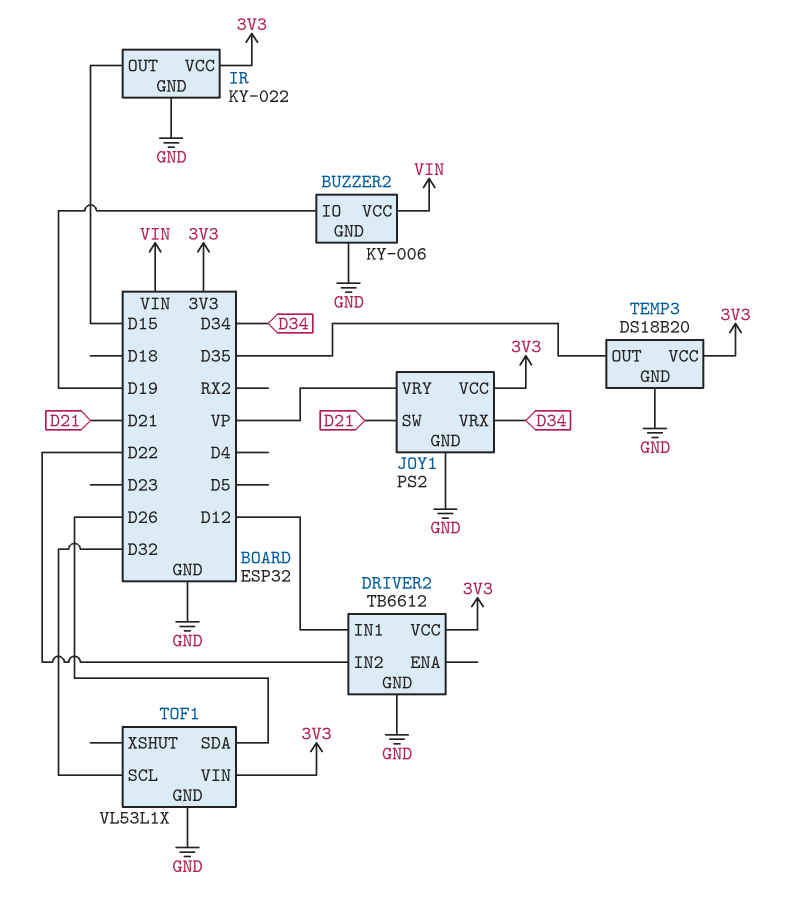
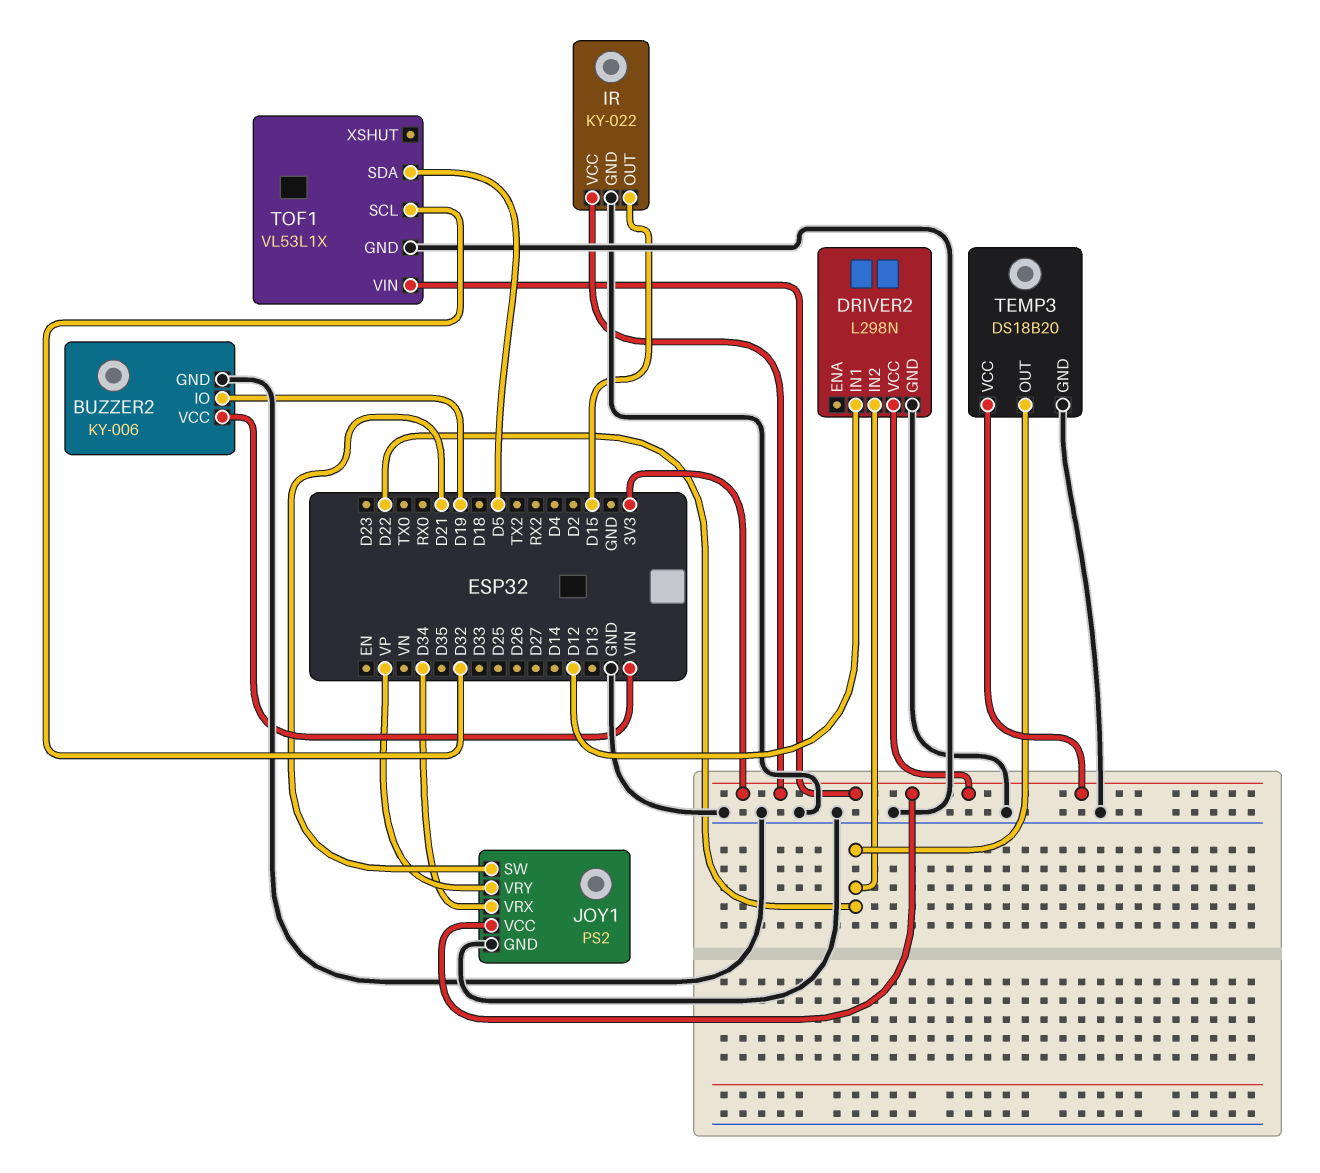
DRIVER2: TB6612 -> L298N
TEMP3 pin OUT: D35 -> D22
TOF1 pin SDA: D26 -> D5

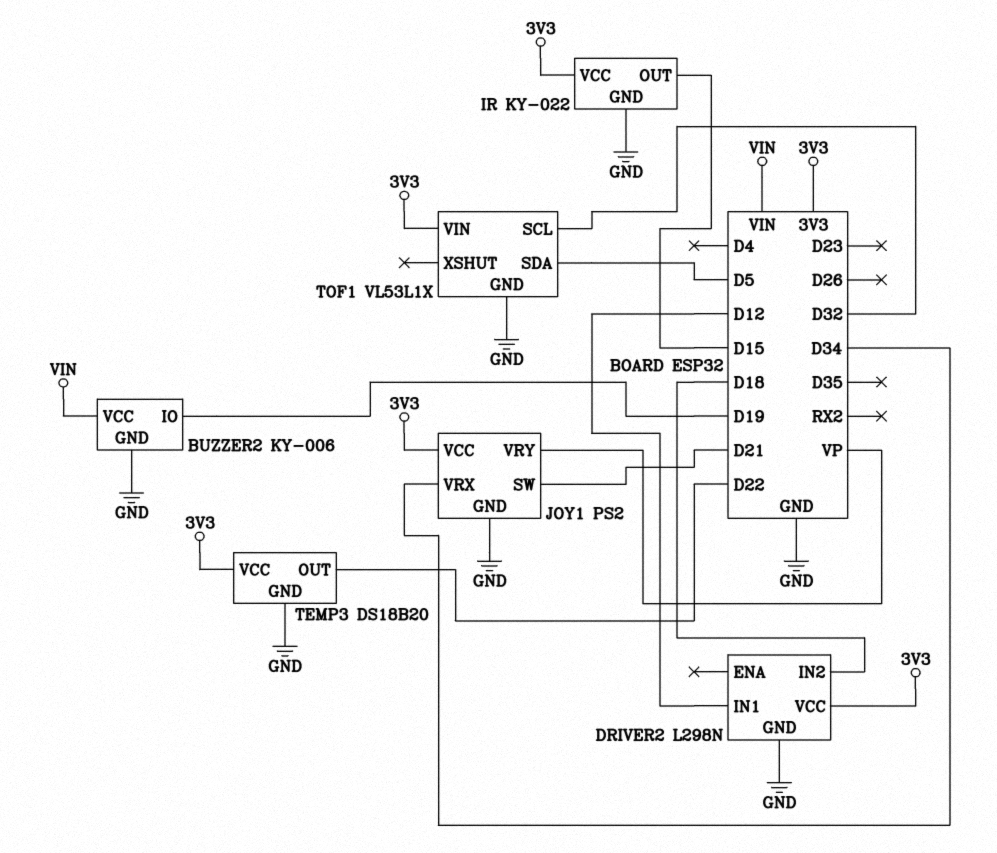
DRIVER2 pin IN2: D22 -> D18

